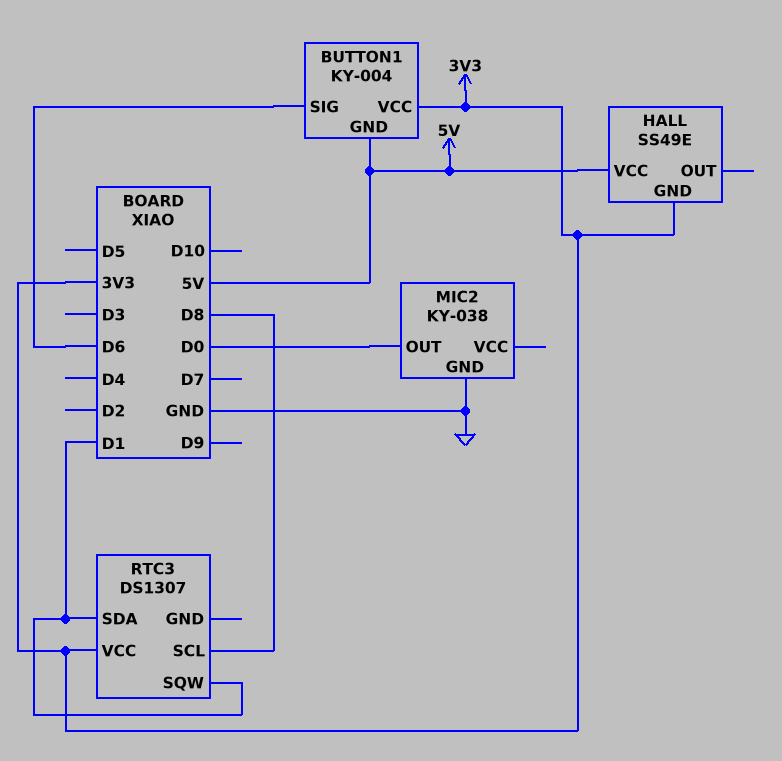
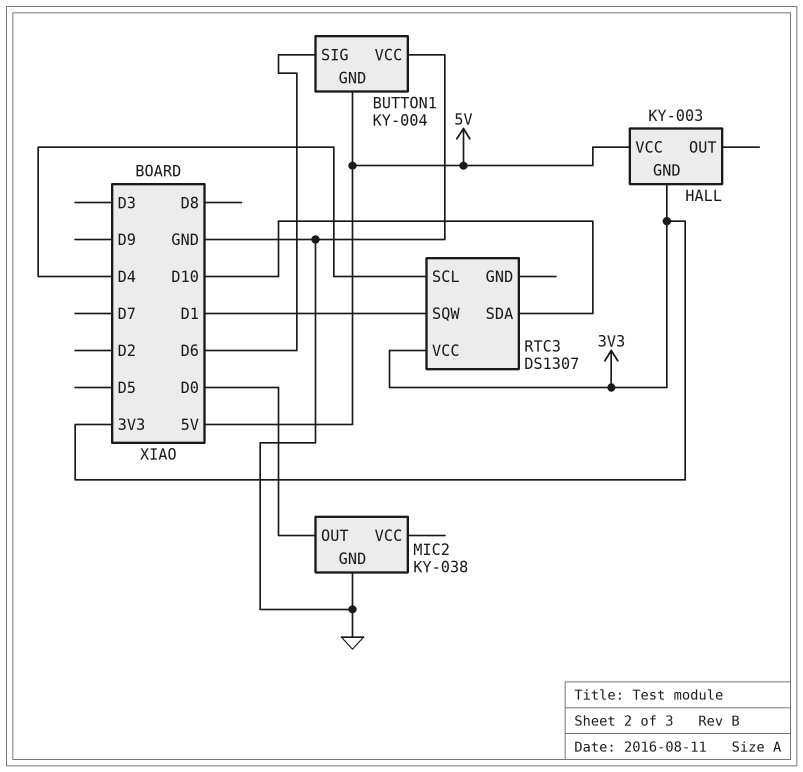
BUTTON1 pin VCC: 3V3 -> GND
HALL: SS49E -> KY-003
RTC3 pin SCL: D8 -> D4
RTC3 pin SDA: D1 -> D10

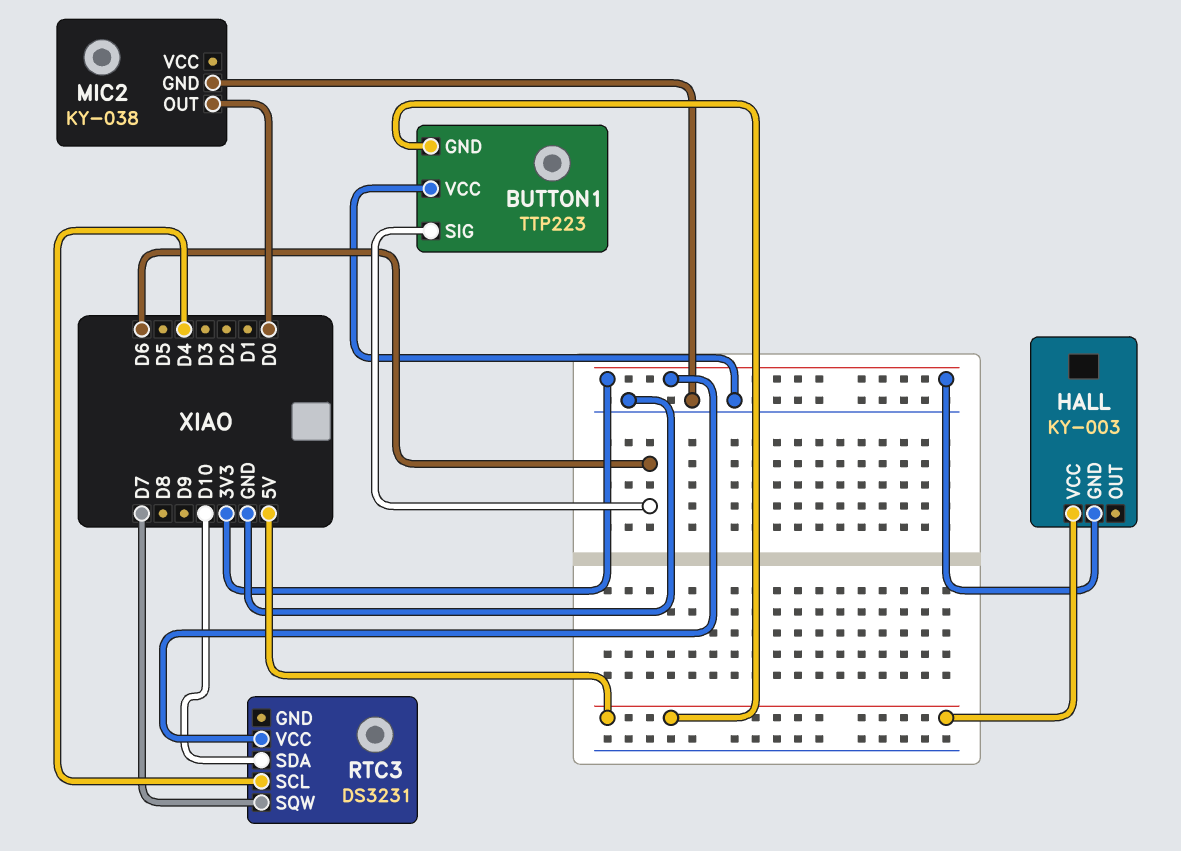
BUTTON1: KY-004 -> TTP223
RTC3: DS1307 -> DS3231
RTC3 pin SQW: D1 -> D7

